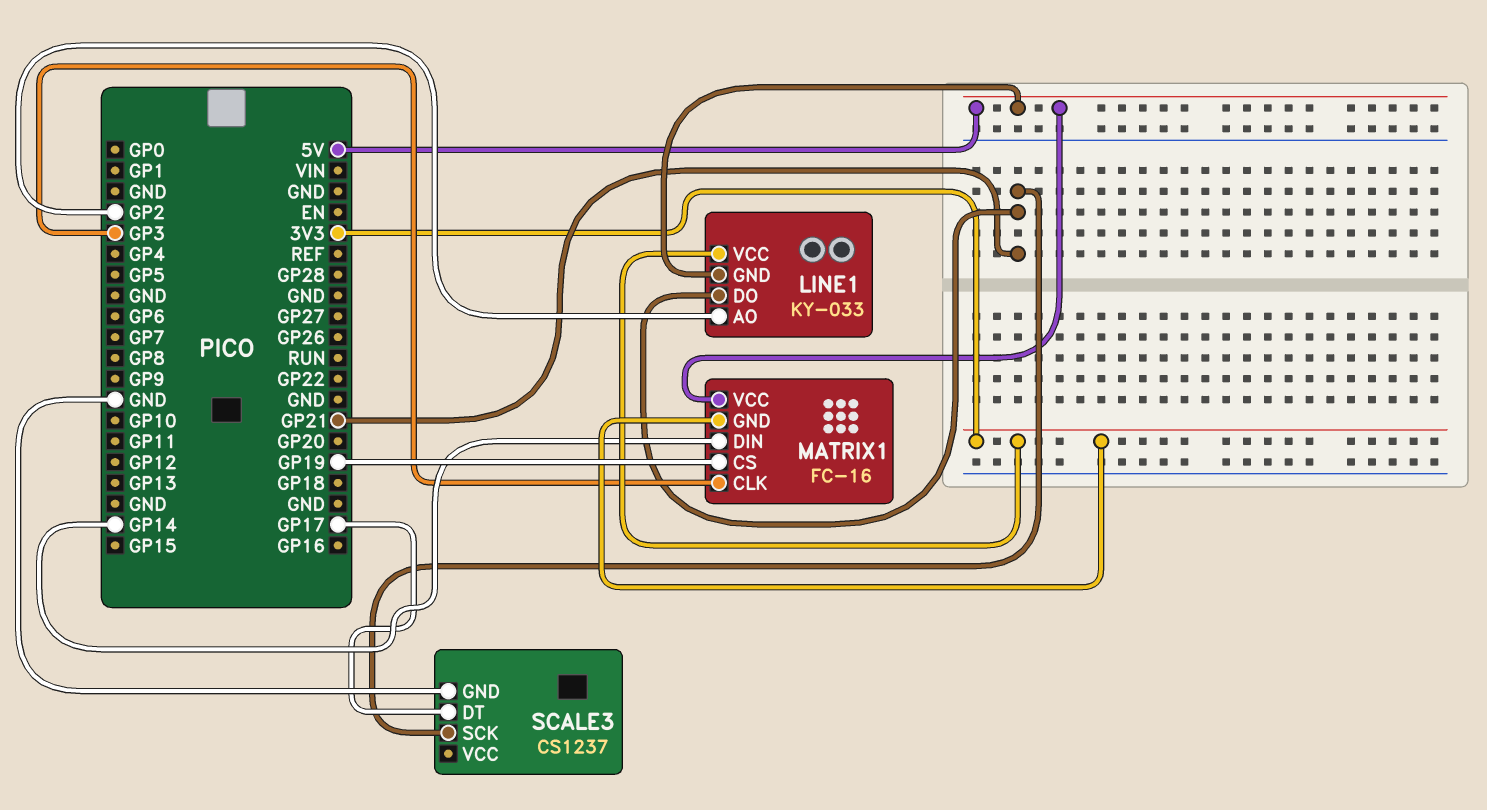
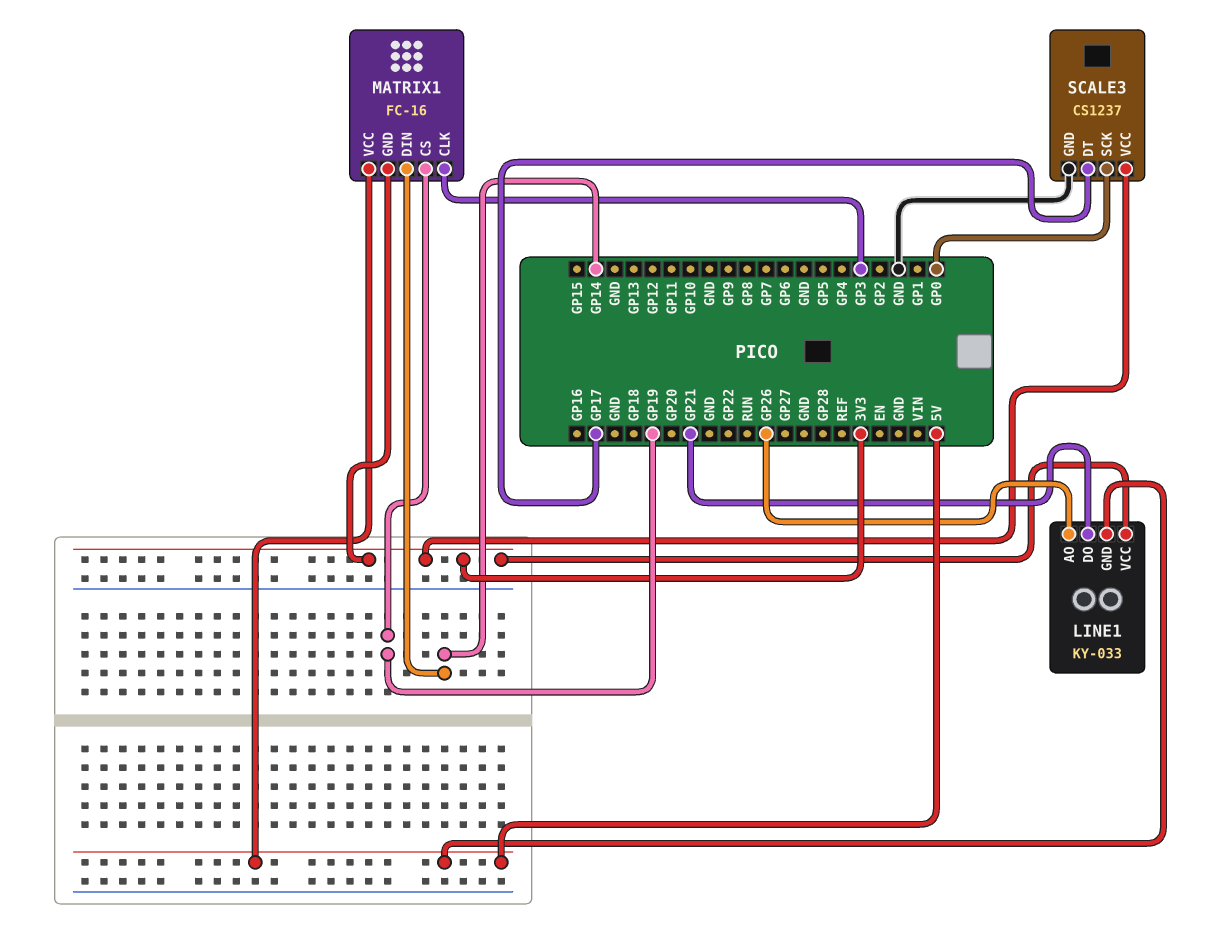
LINE1 pin AO: GP2 -> GP26
SCALE3 pin SCK: GP21 -> GP0
SCALE3 pin VCC: none -> 3V3

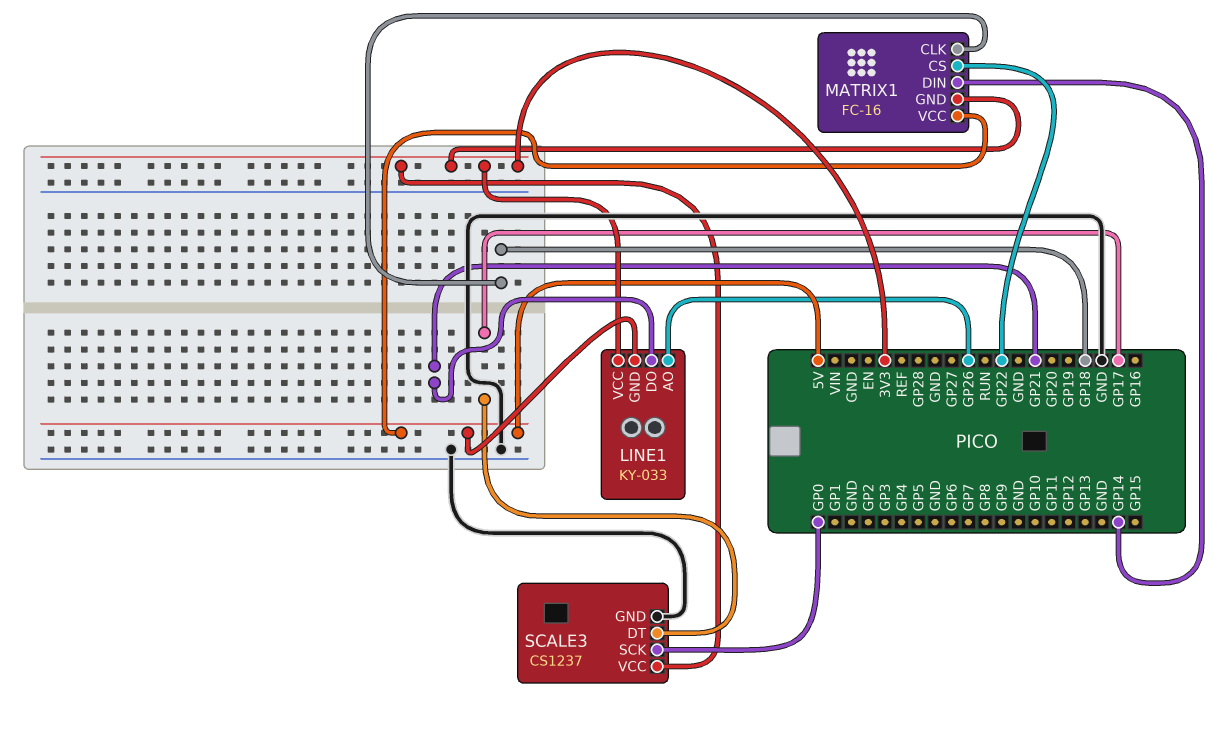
MATRIX1 pin CLK: GP3 -> GP18
MATRIX1 pin CS: GP19 -> GP22

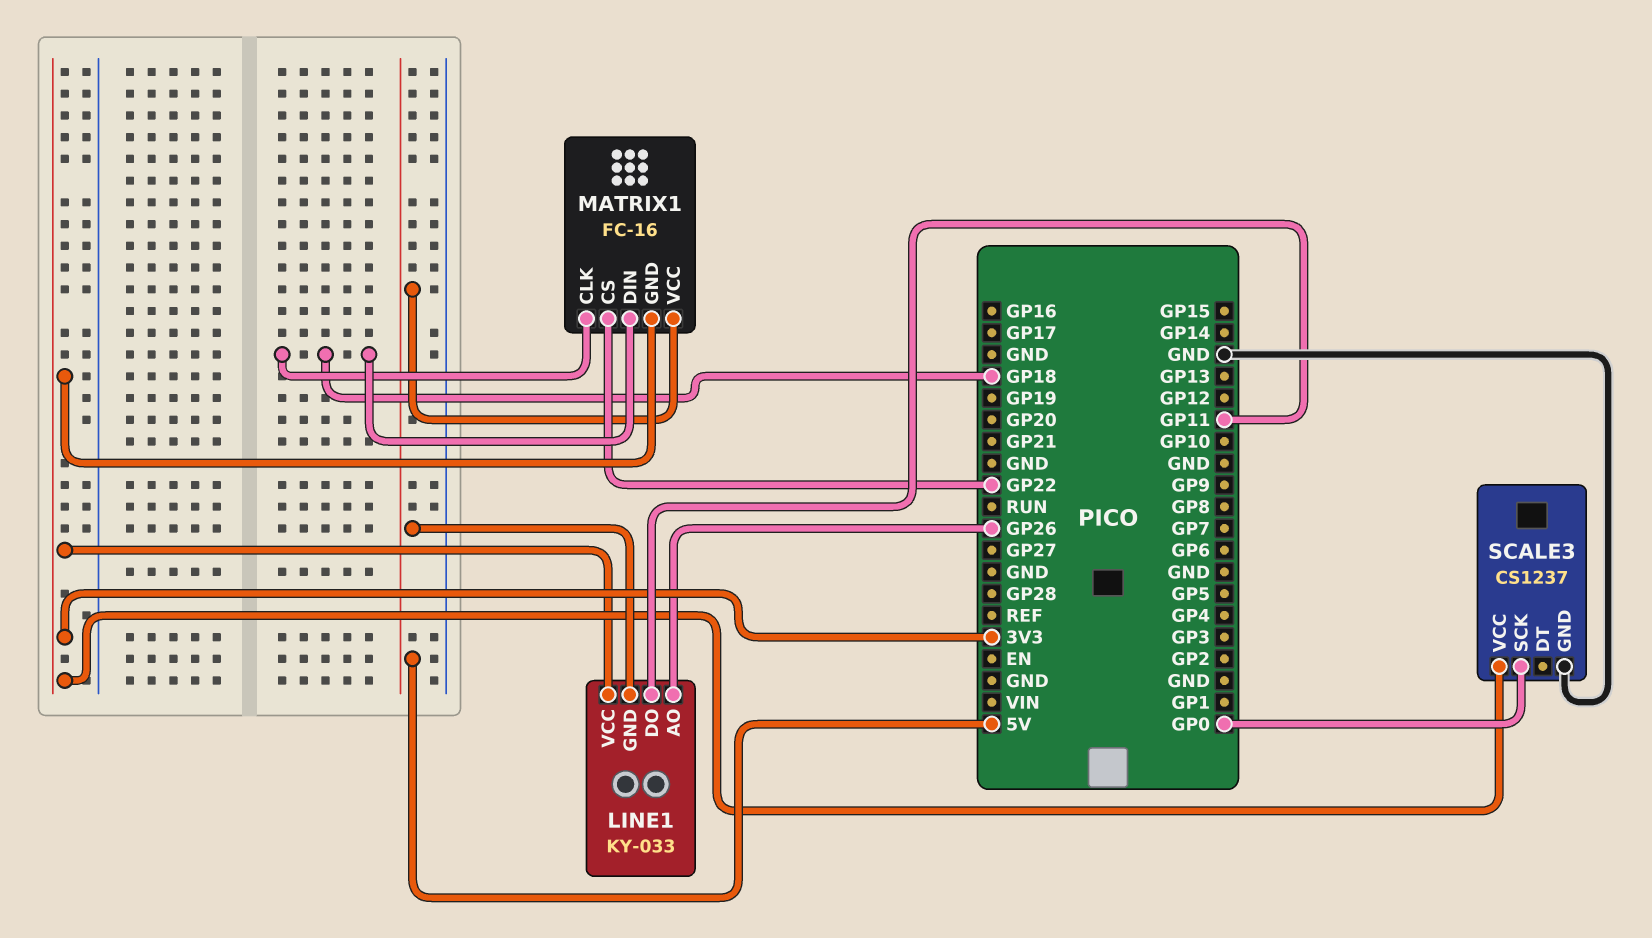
LINE1 pin DO: GP21 -> GP11
MATRIX1 pin DIN: GP14 -> GP18
SCALE3 pin DT: GP17 -> none

